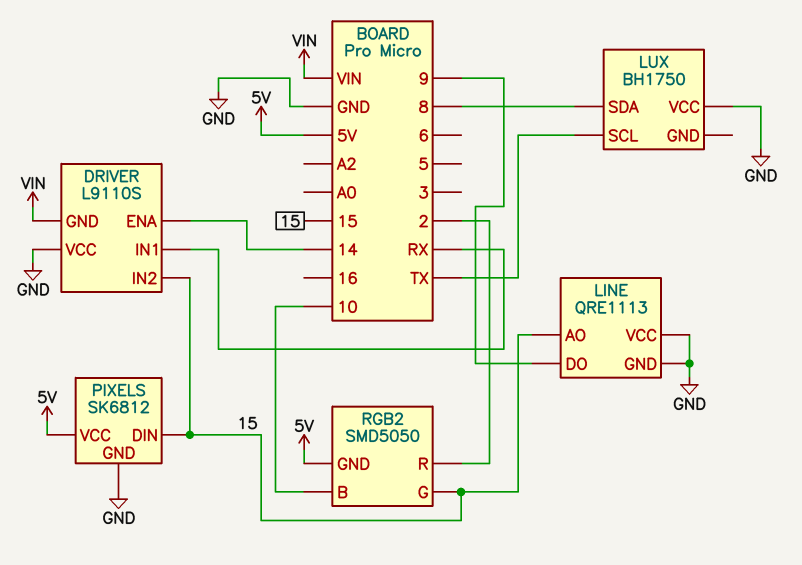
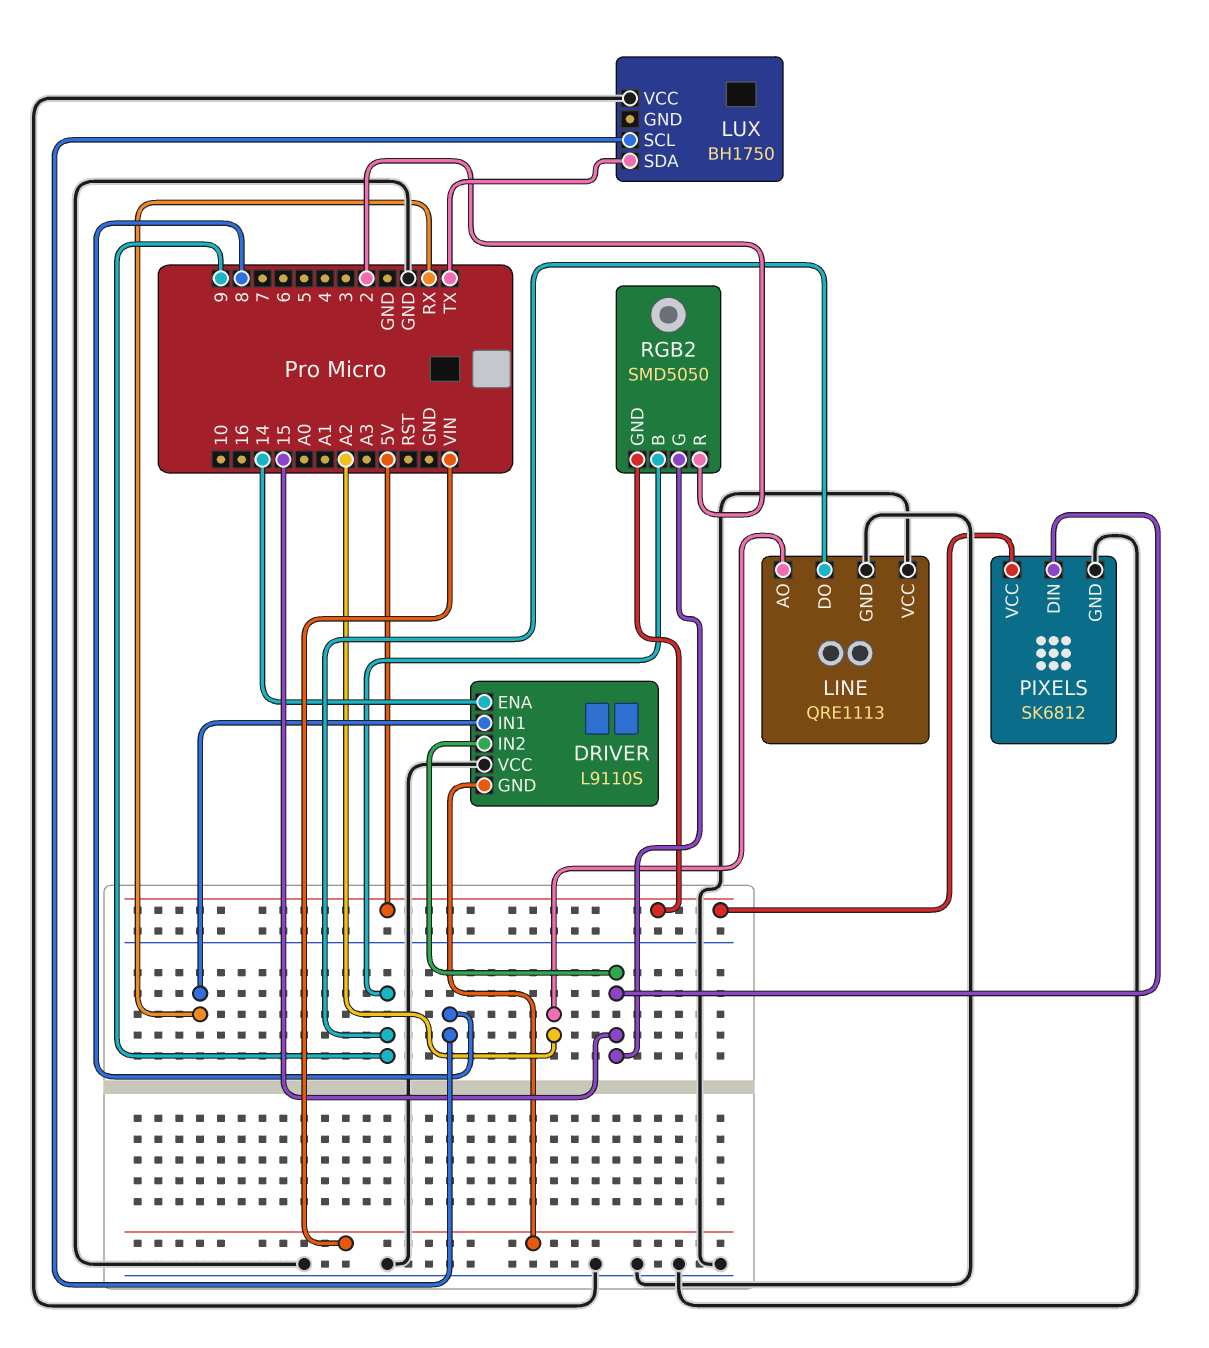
LINE pin AO: 15 -> A2
LUX pin SCL: TX -> 8
LUX pin SDA: 8 -> TX
RGB2 pin B: 10 -> 9

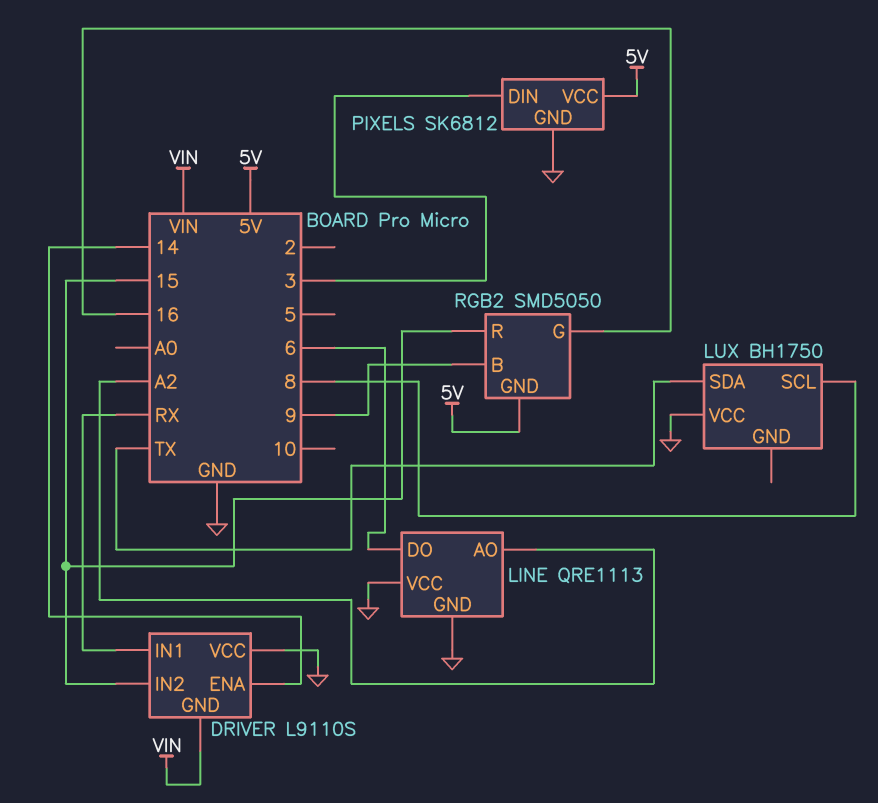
LINE pin DO: 9 -> 6
PIXELS pin DIN: 15 -> 3
RGB2 pin G: 15 -> 16
RGB2 pin R: 2 -> 15

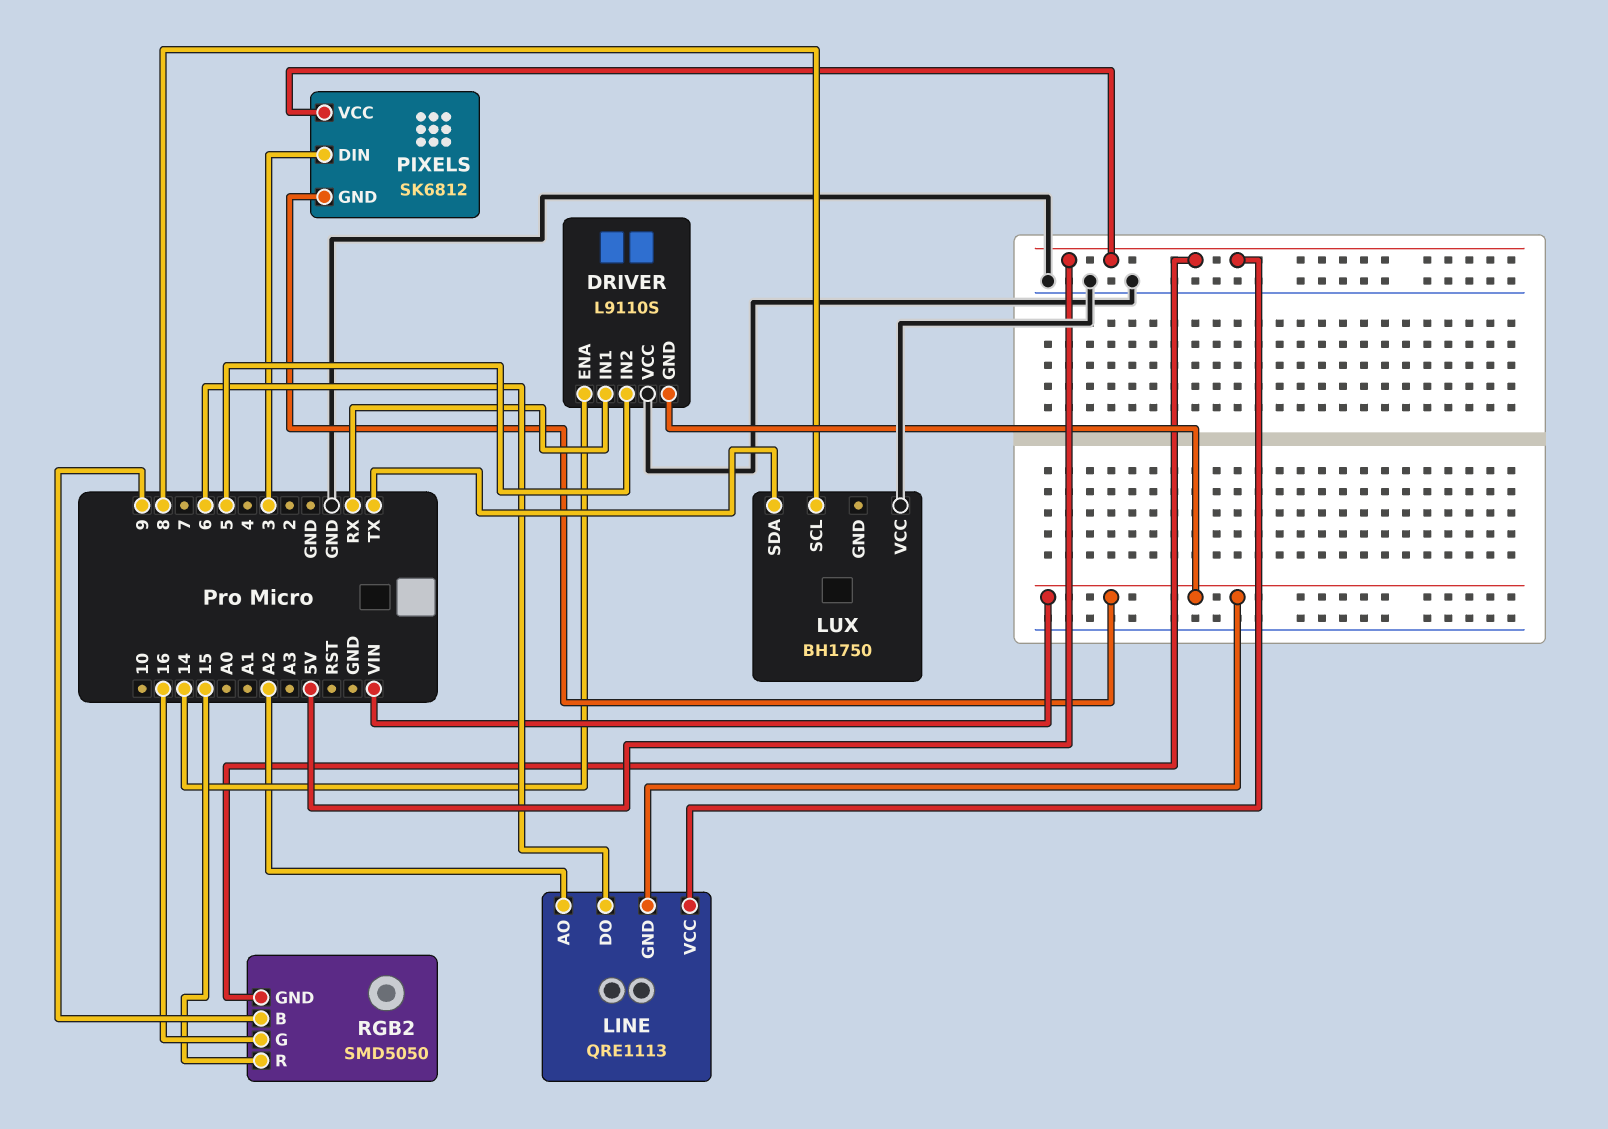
DRIVER pin IN2: 15 -> 5
LINE pin GND: GND -> VIN
LINE pin VCC: GND -> 5V
PIXELS pin GND: GND -> VIN

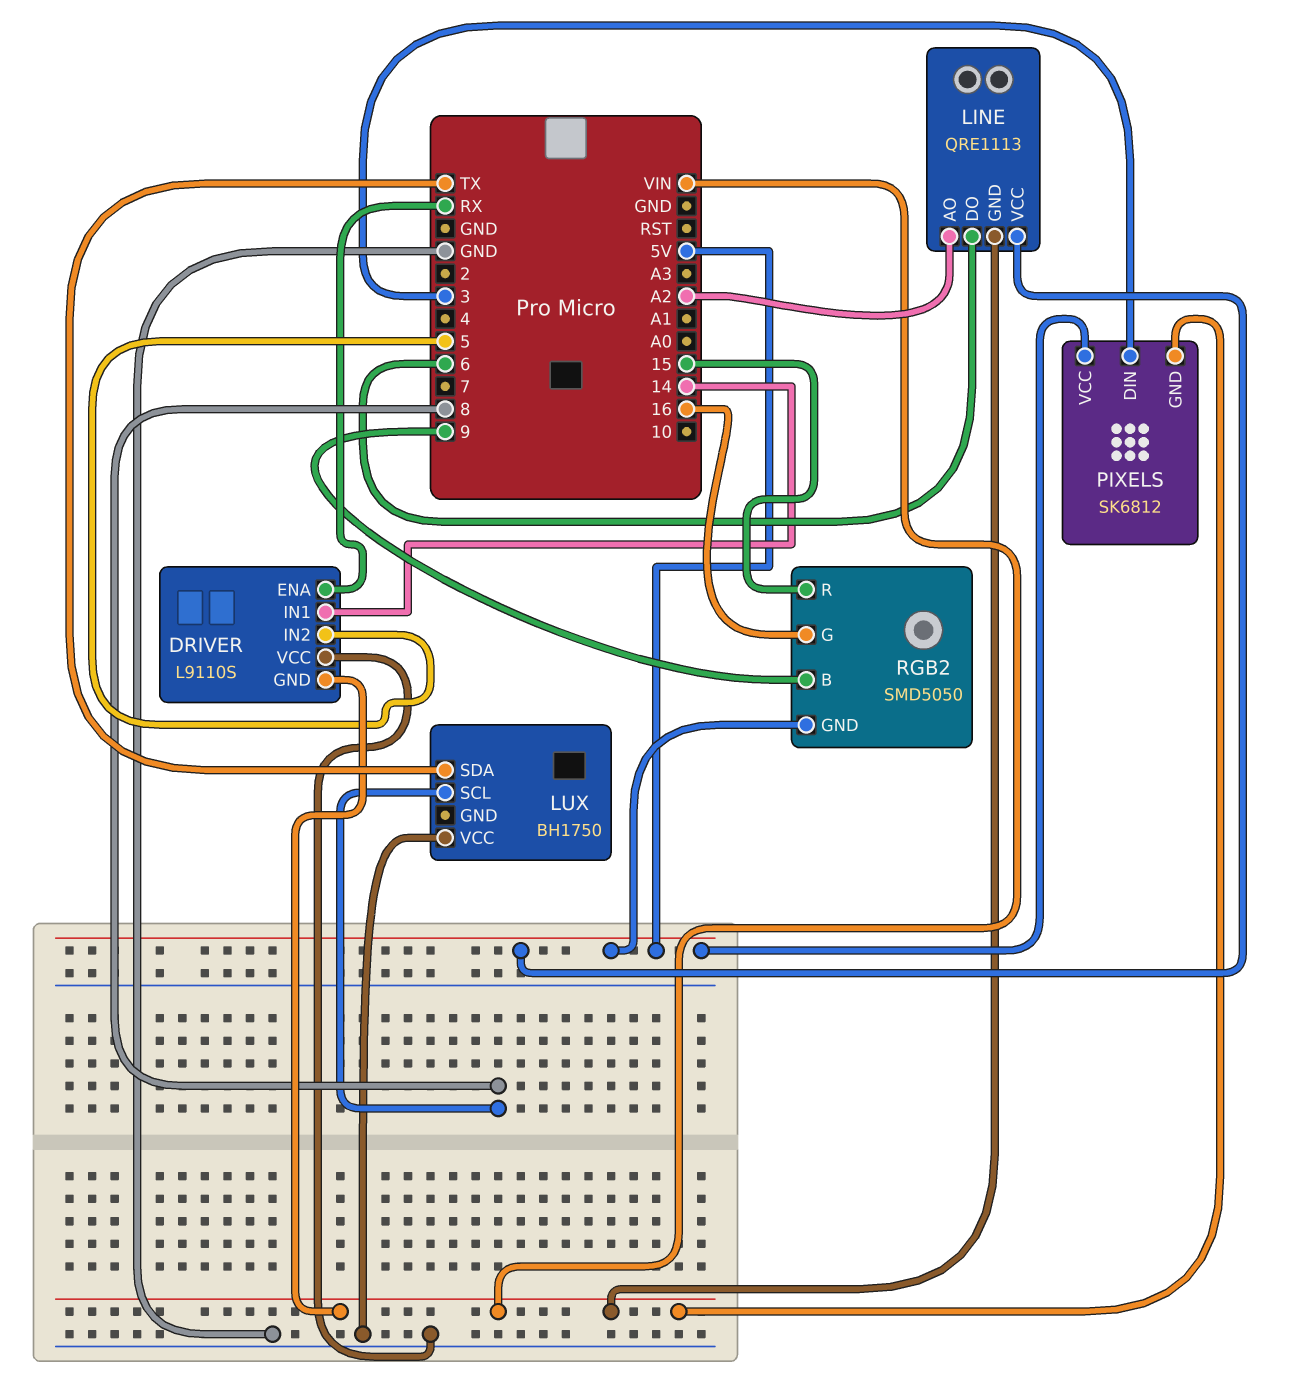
DRIVER pin ENA: 14 -> RX
DRIVER pin IN1: RX -> 14

